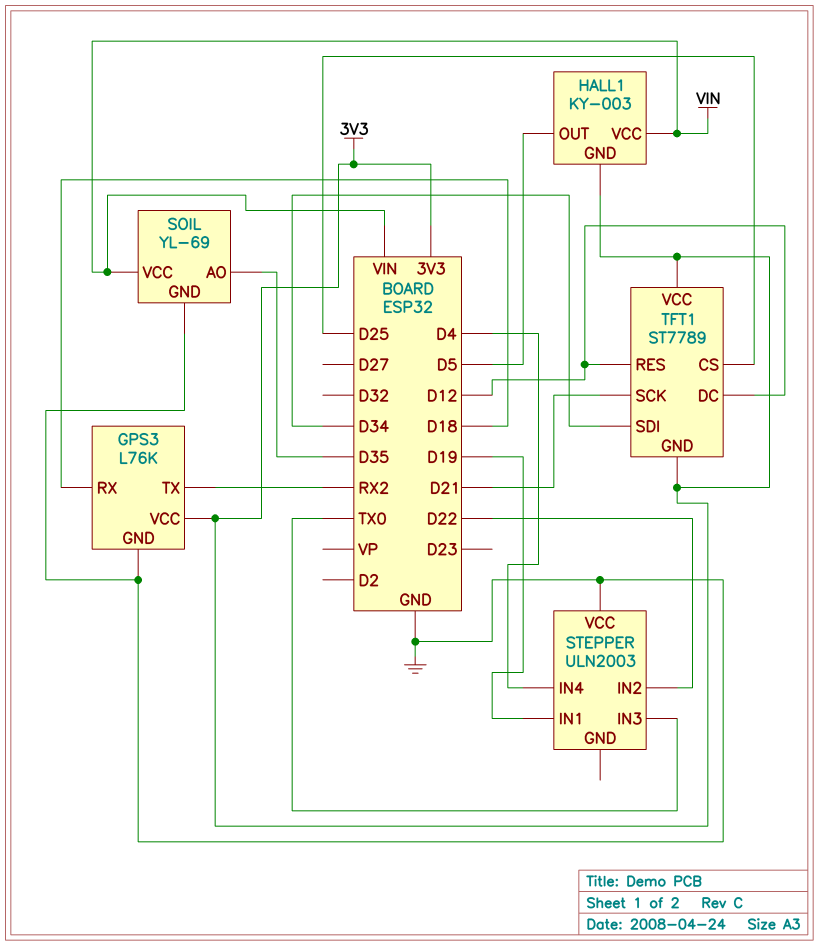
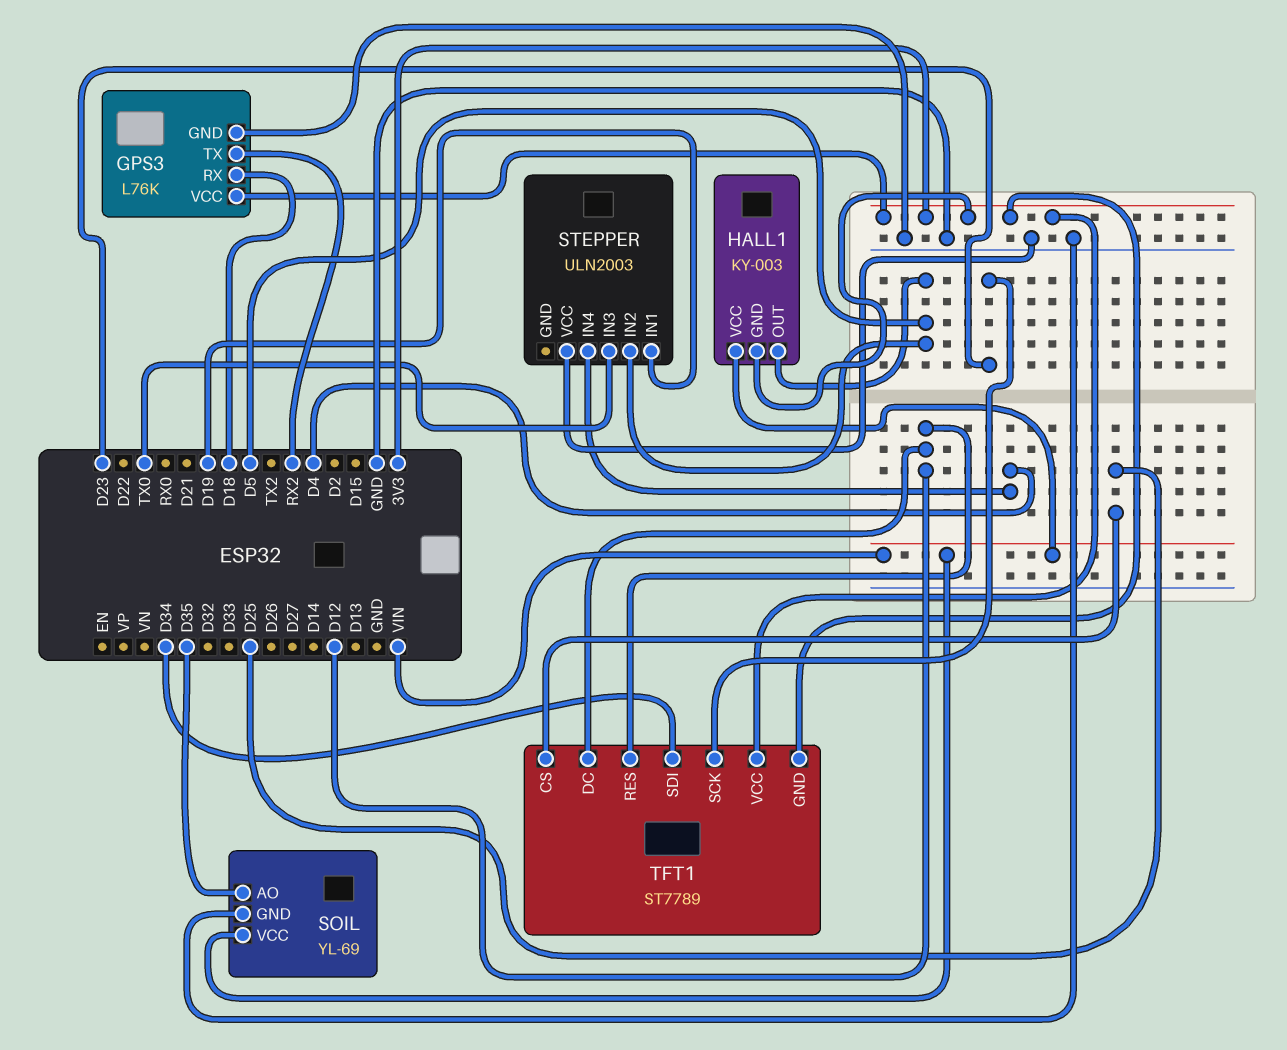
STEPPER pin IN2: D22 -> D5
TFT1 pin SCK: D21 -> D23

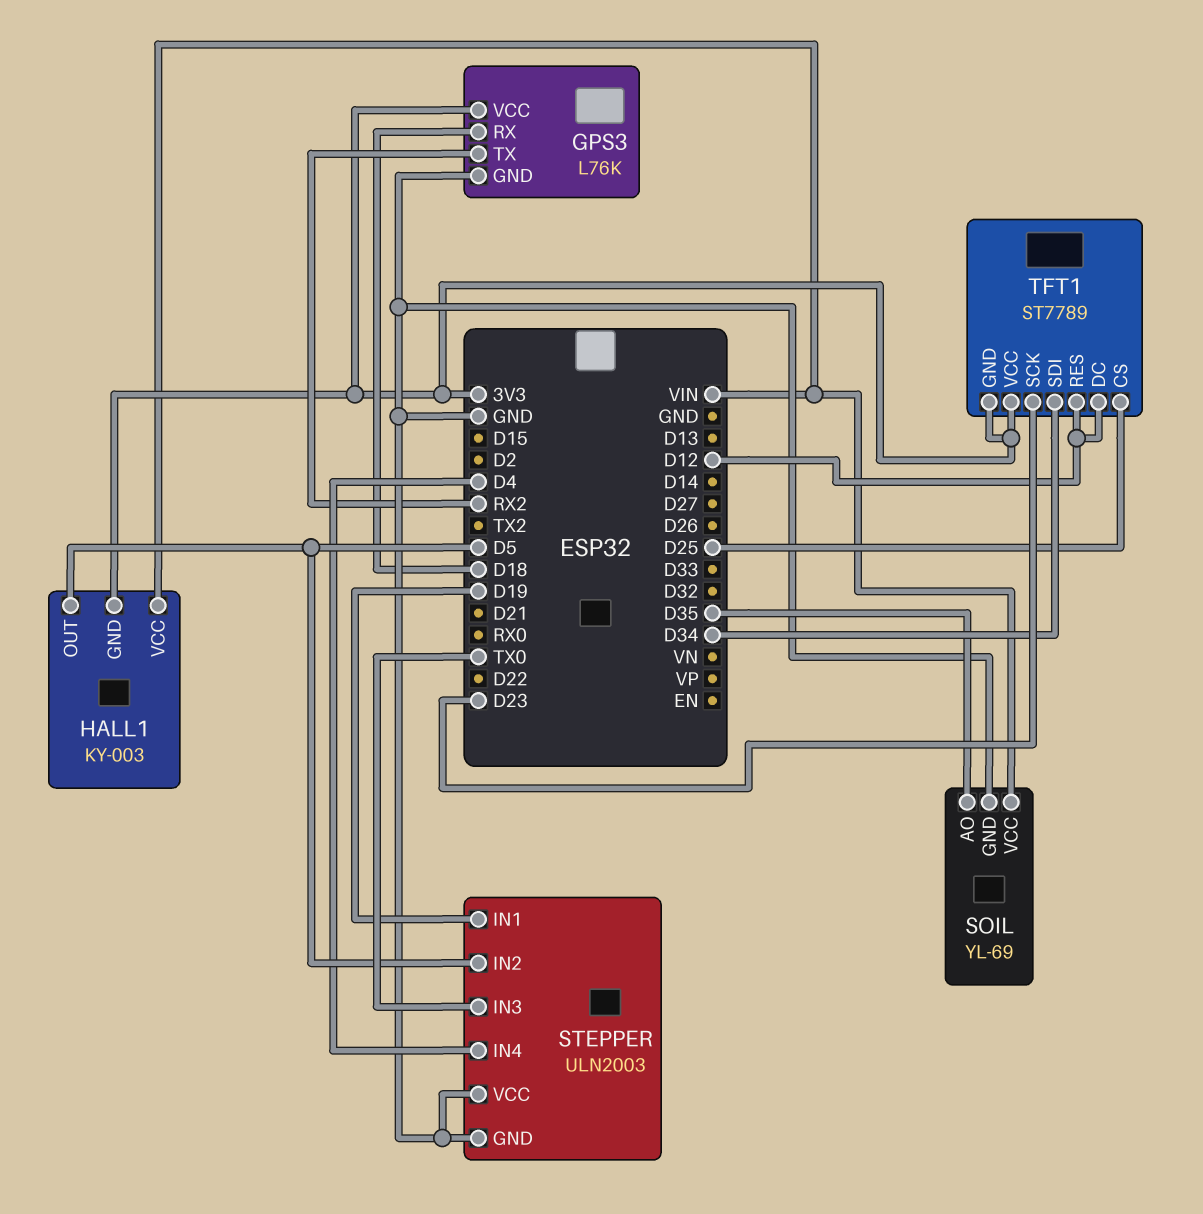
STEPPER pin GND: none -> GND

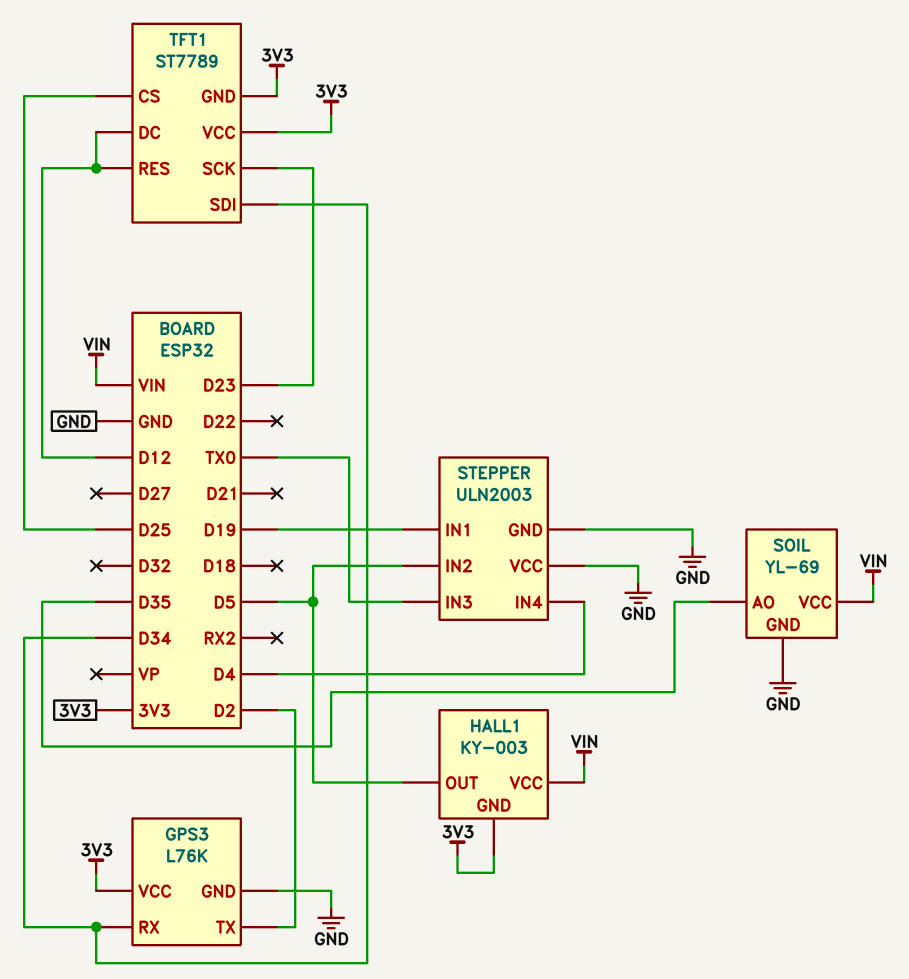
GPS3 pin RX: D18 -> D34
GPS3 pin TX: RX2 -> D2

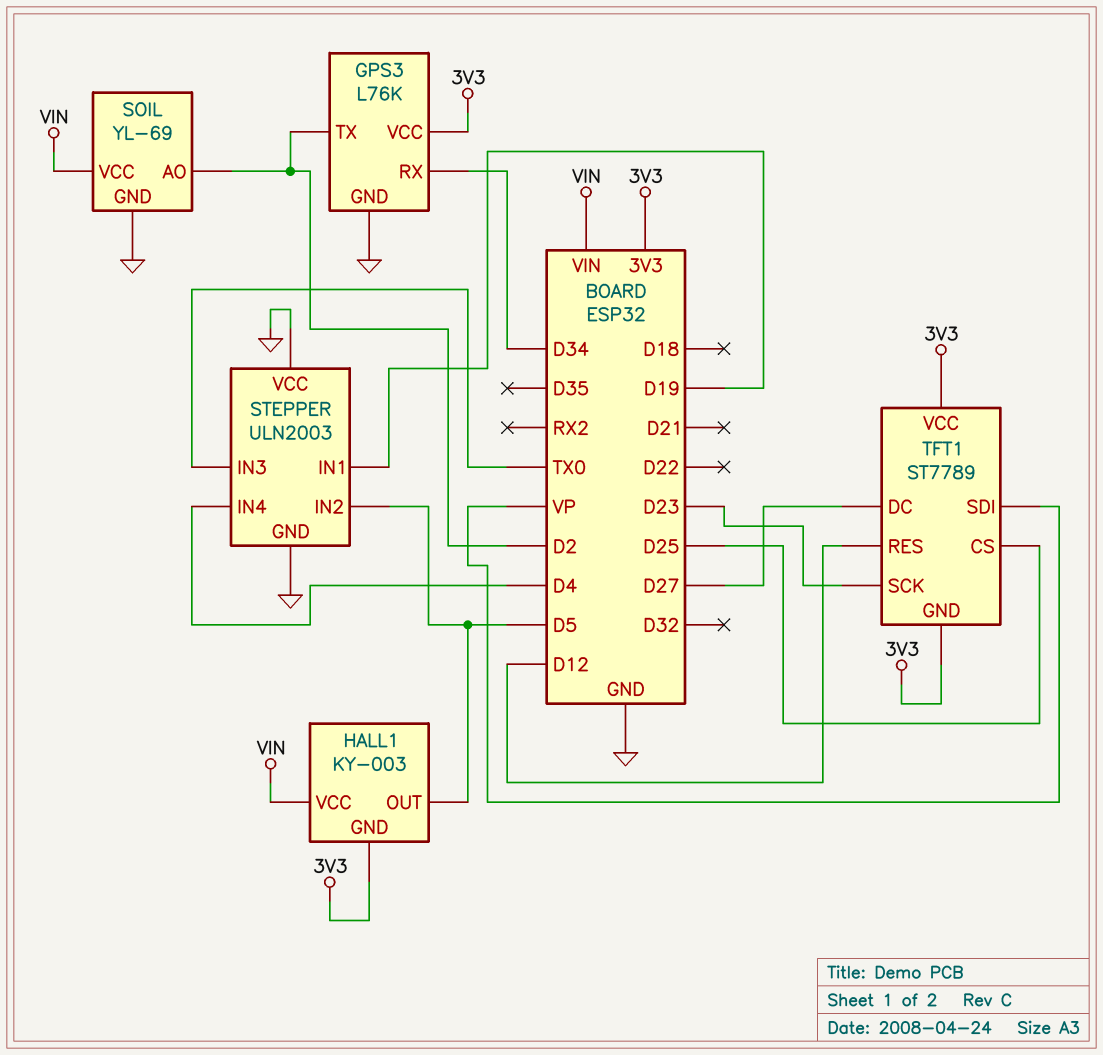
SOIL pin AO: D35 -> D2
TFT1 pin DC: D12 -> D27
TFT1 pin SDI: D34 -> VP

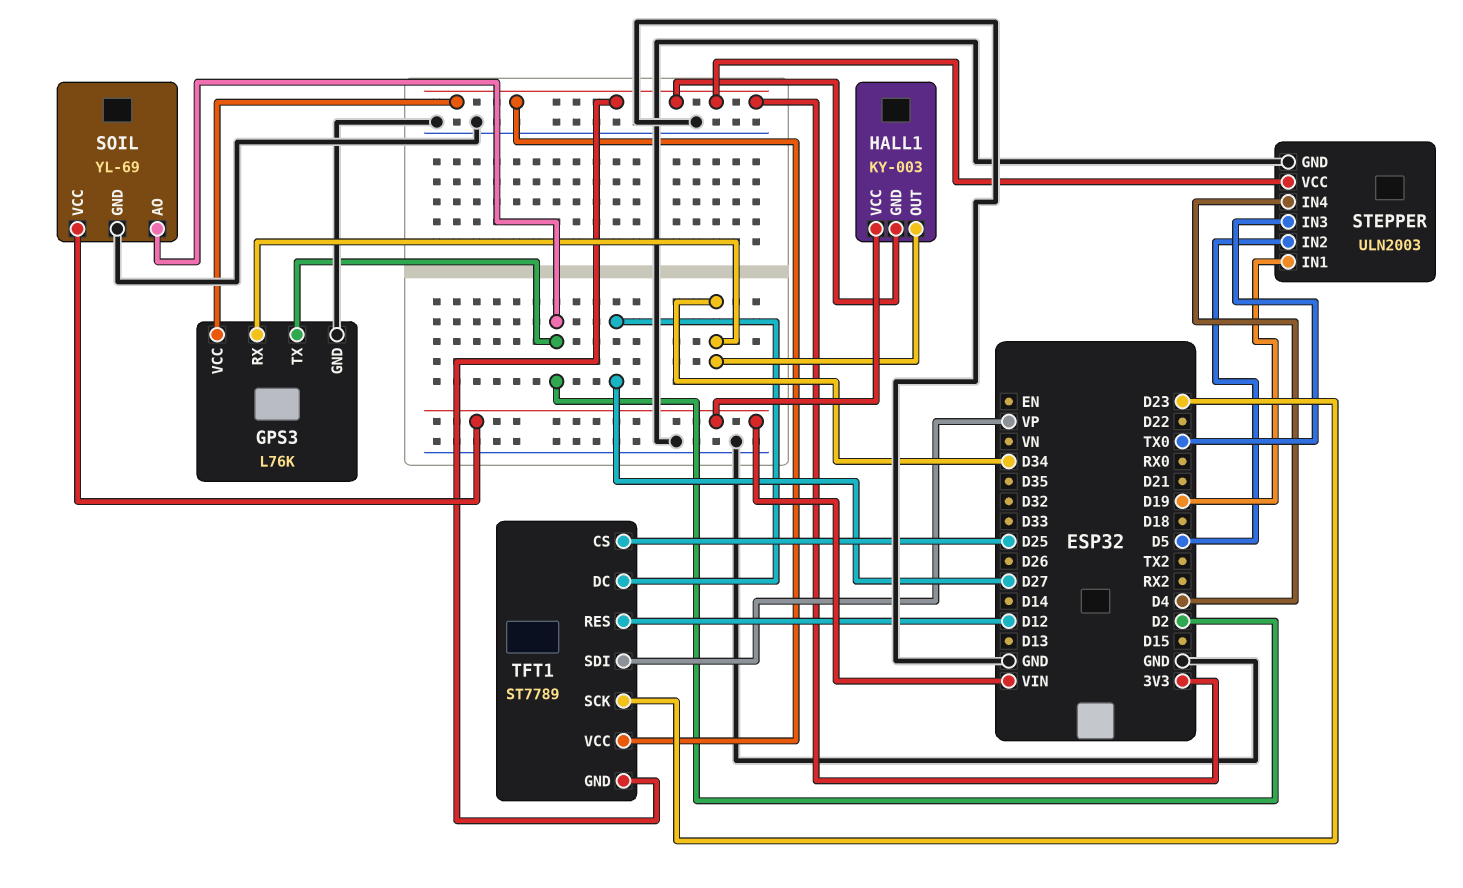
HALL1 pin OUT: D5 -> D34
STEPPER pin VCC: GND -> 3V3

